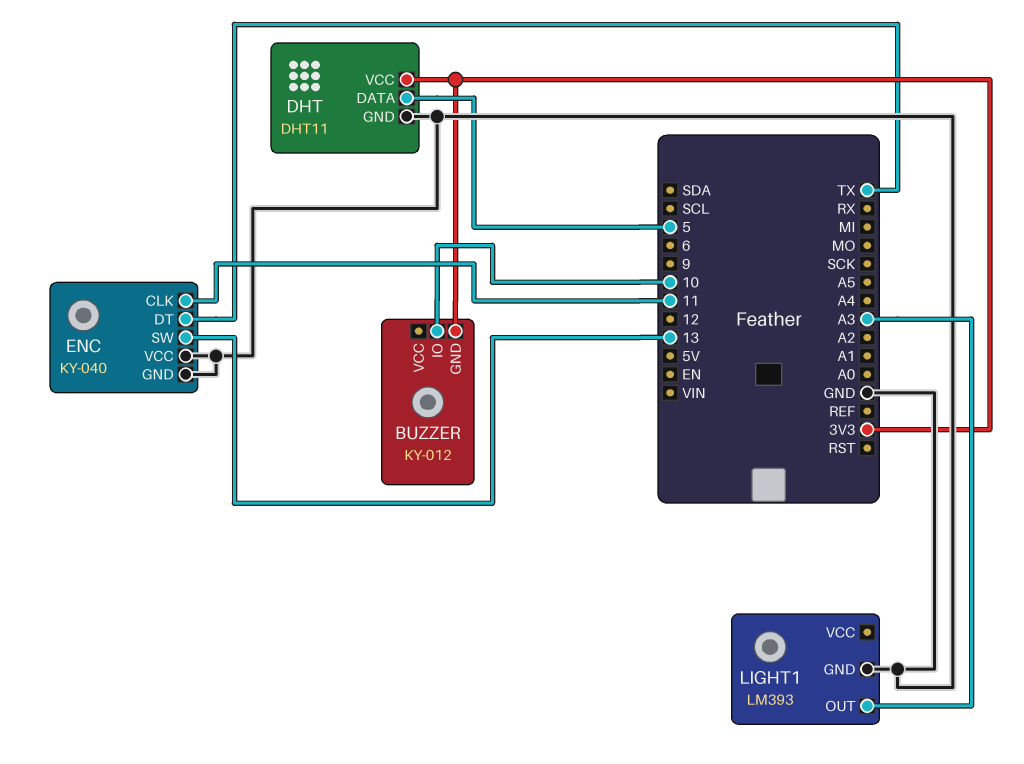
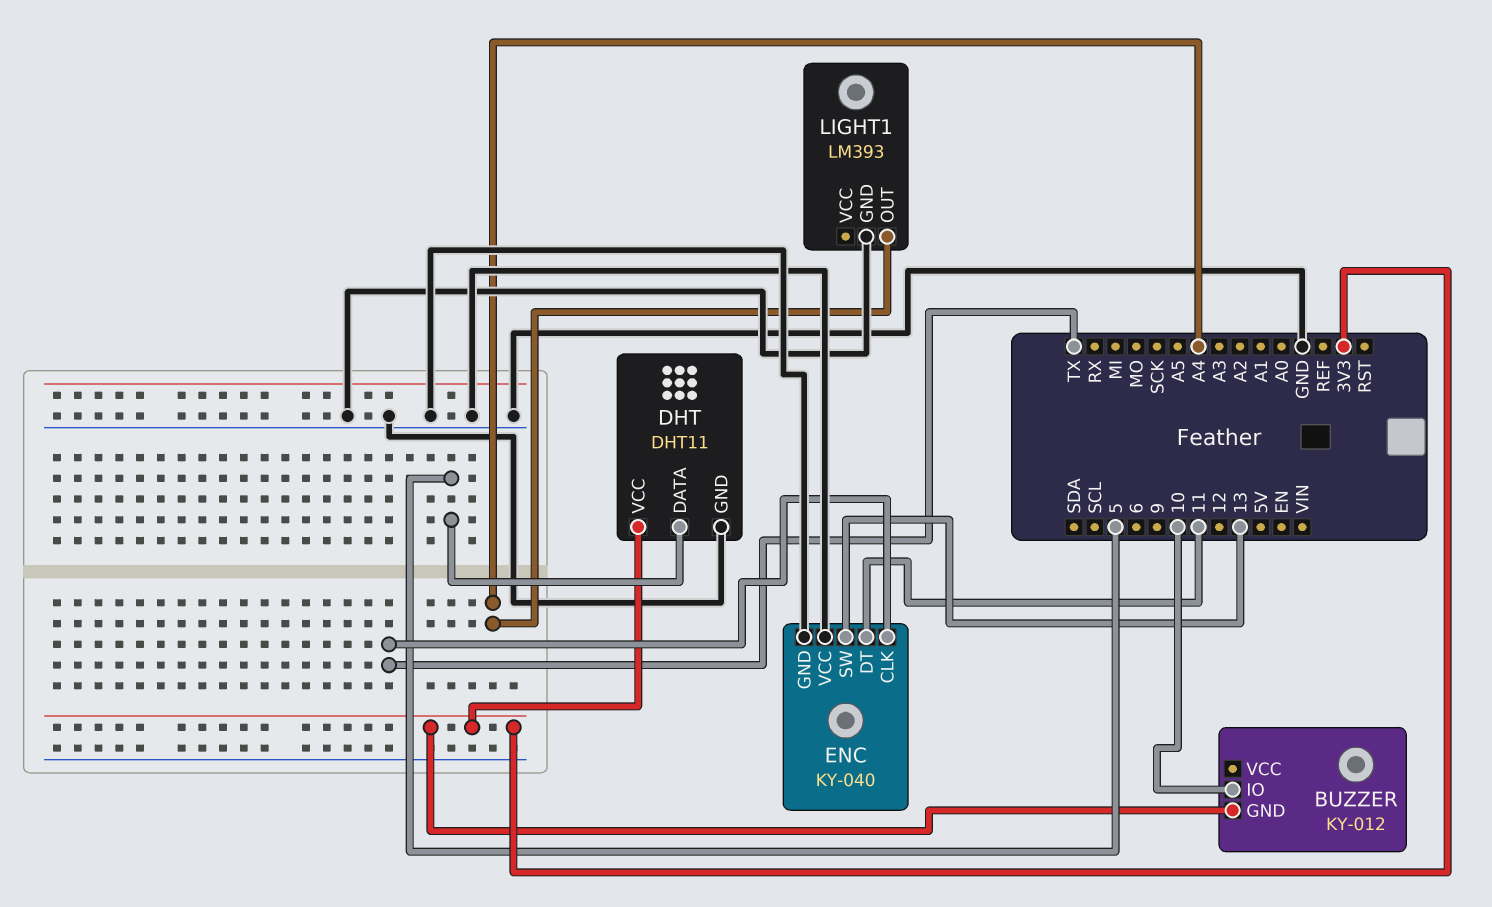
ENC pin CLK: 11 -> TX
ENC pin DT: TX -> 11
LIGHT1 pin OUT: A3 -> A4

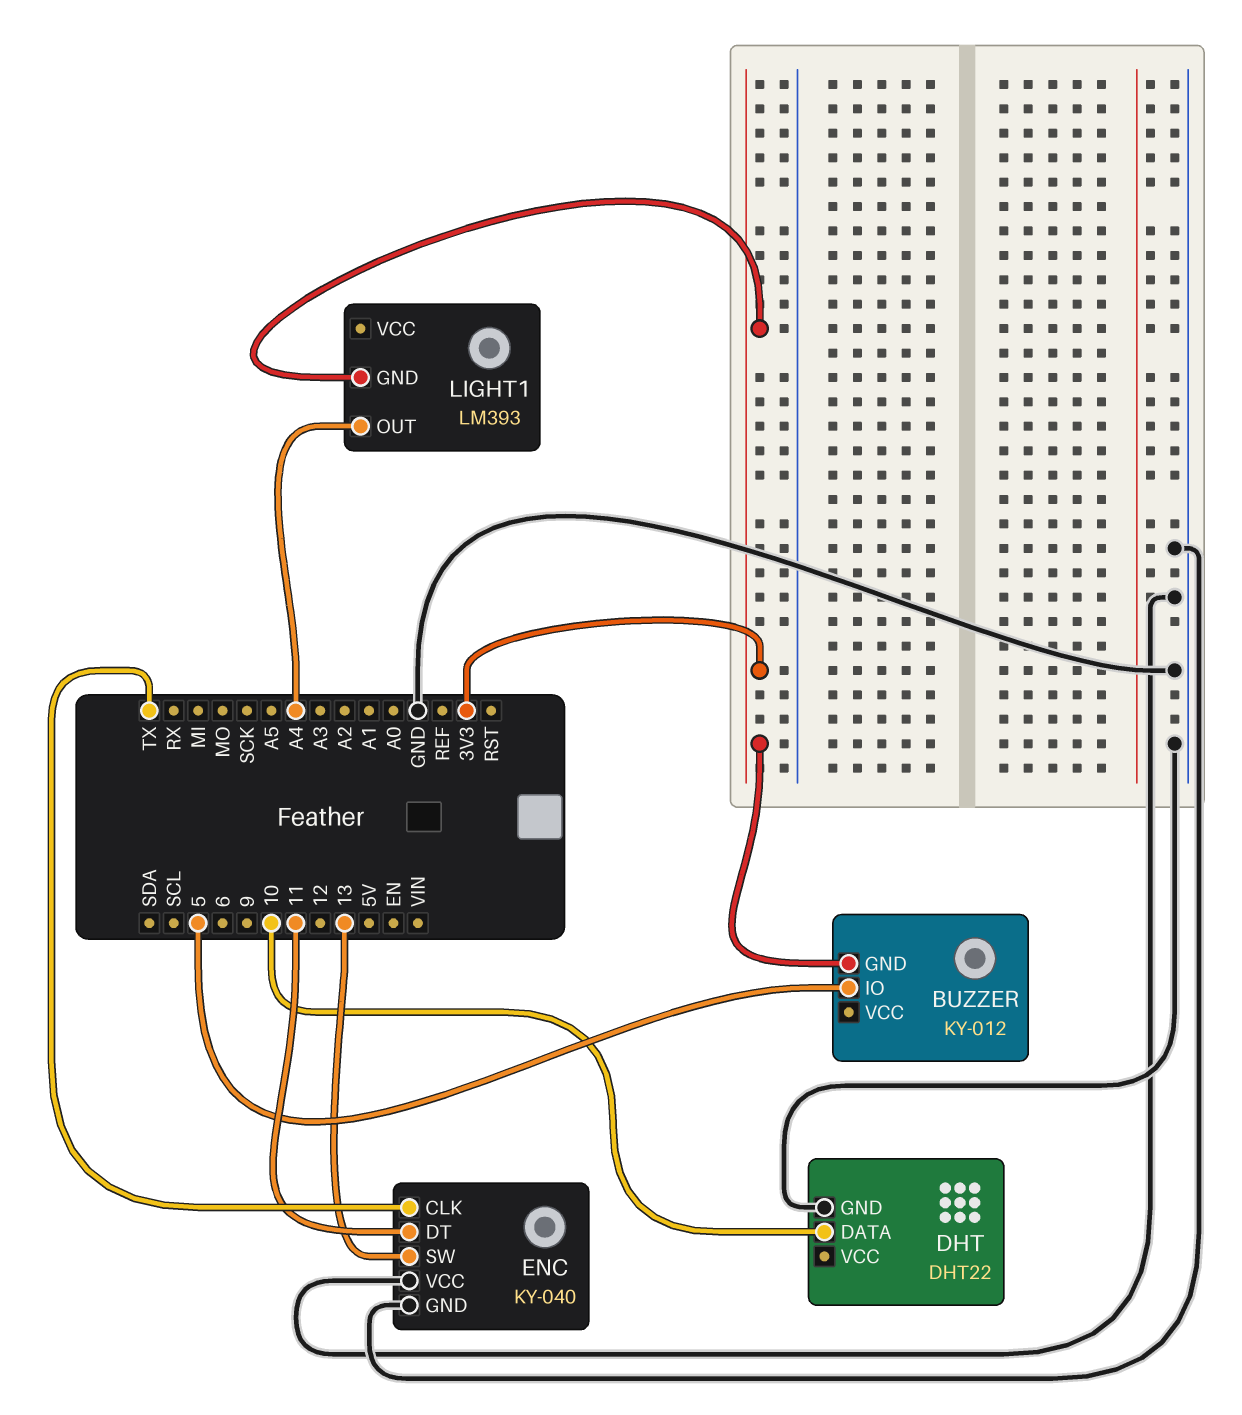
BUZZER pin IO: 10 -> 5
DHT: DHT11 -> DHT22
DHT pin DATA: 5 -> 10
DHT pin VCC: 3V3 -> none
LIGHT1 pin GND: GND -> 3V3

